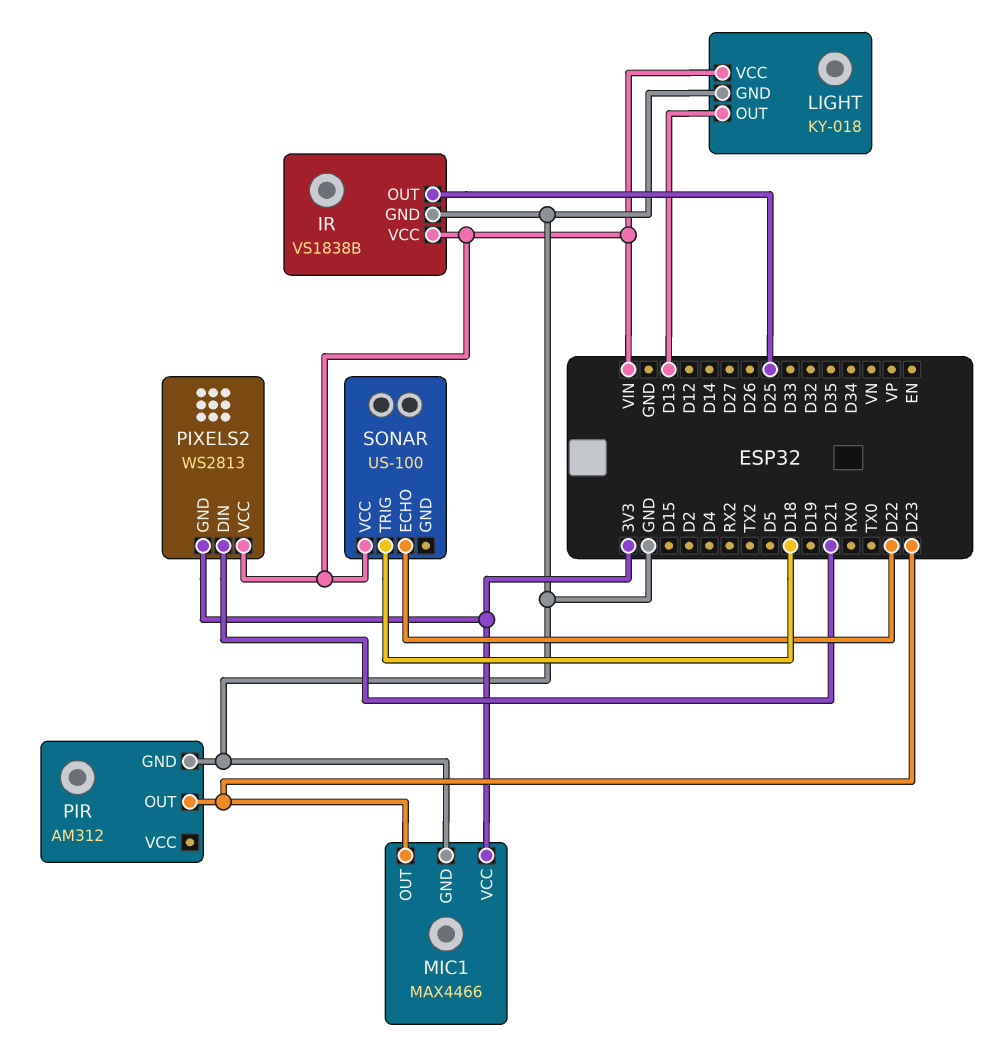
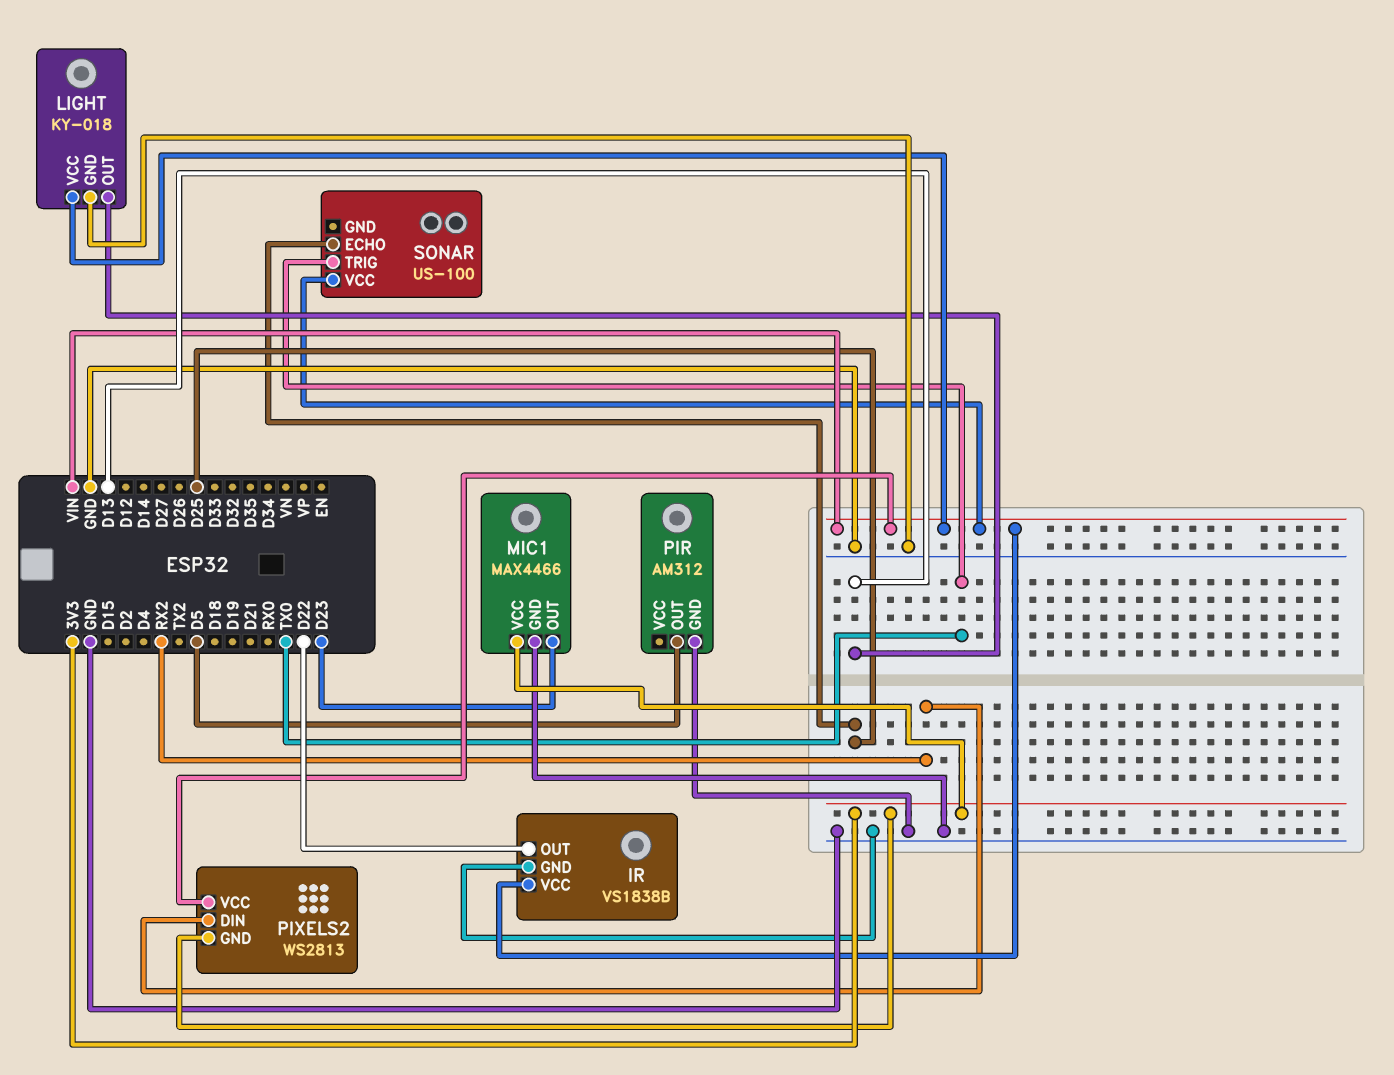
IR pin OUT: D25 -> D22
PIR pin OUT: D23 -> D5
PIXELS2 pin DIN: D21 -> RX2
SONAR pin ECHO: D22 -> D25
SONAR pin TRIG: D18 -> TX0

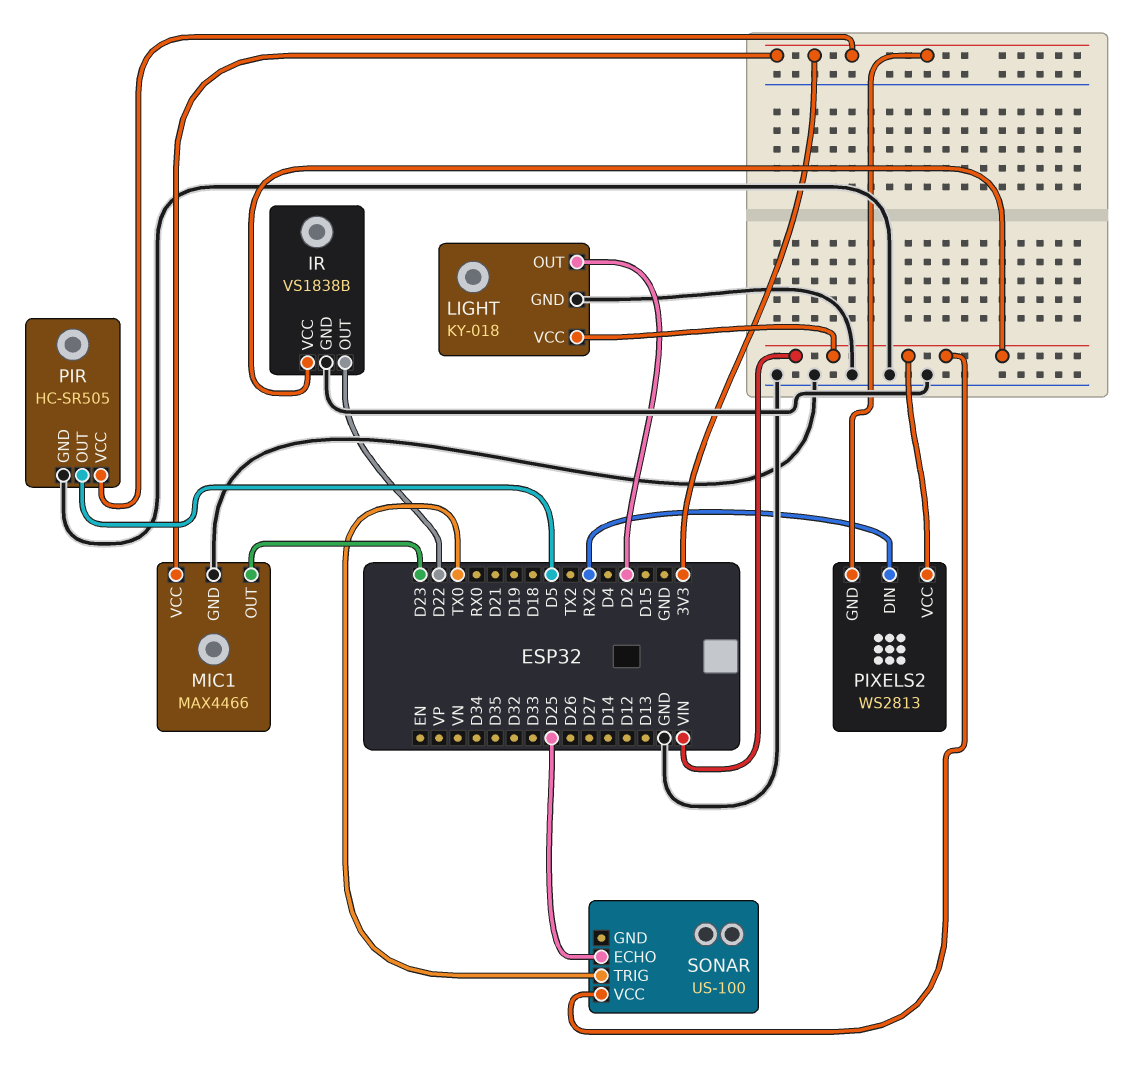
LIGHT pin OUT: D13 -> D2
PIR: AM312 -> HC-SR505
PIR pin VCC: none -> 3V3

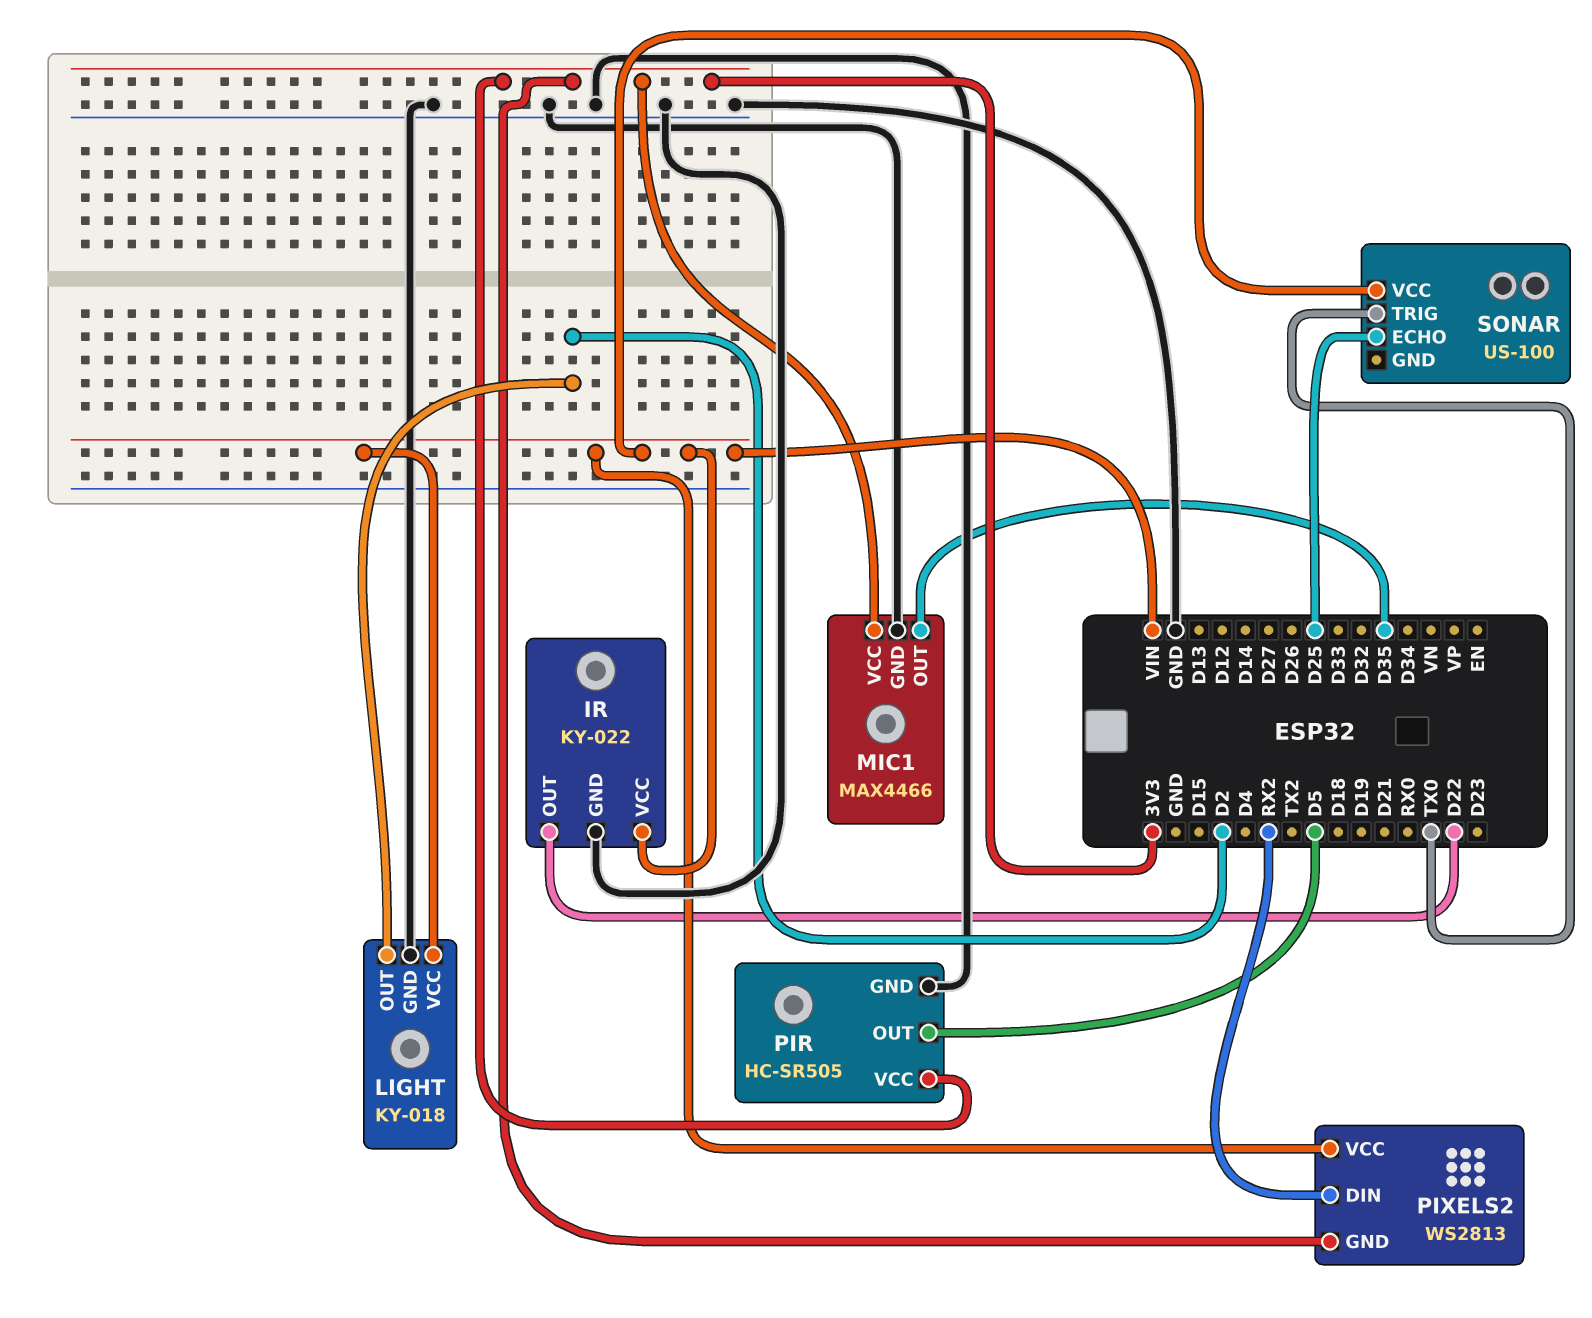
IR: VS1838B -> KY-022
MIC1 pin OUT: D23 -> D35

